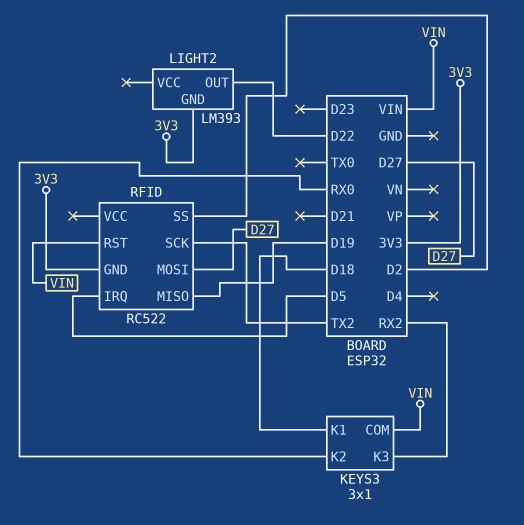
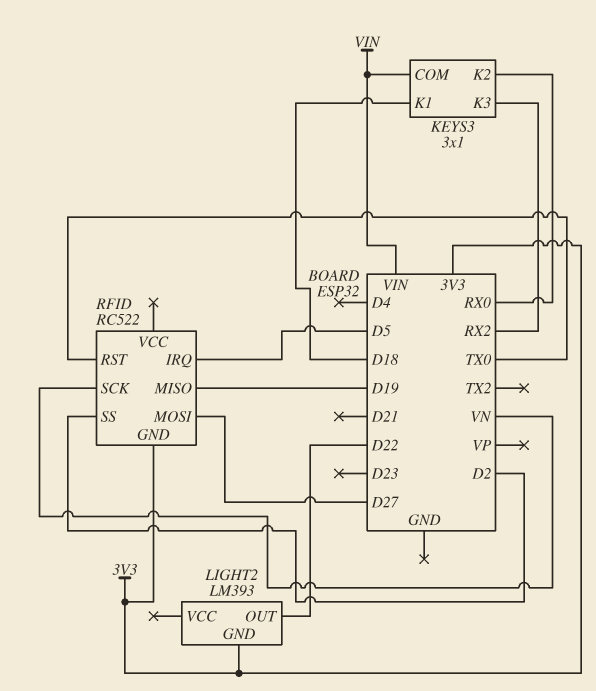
RFID pin RST: VIN -> TX0
RFID pin SCK: TX2 -> VN

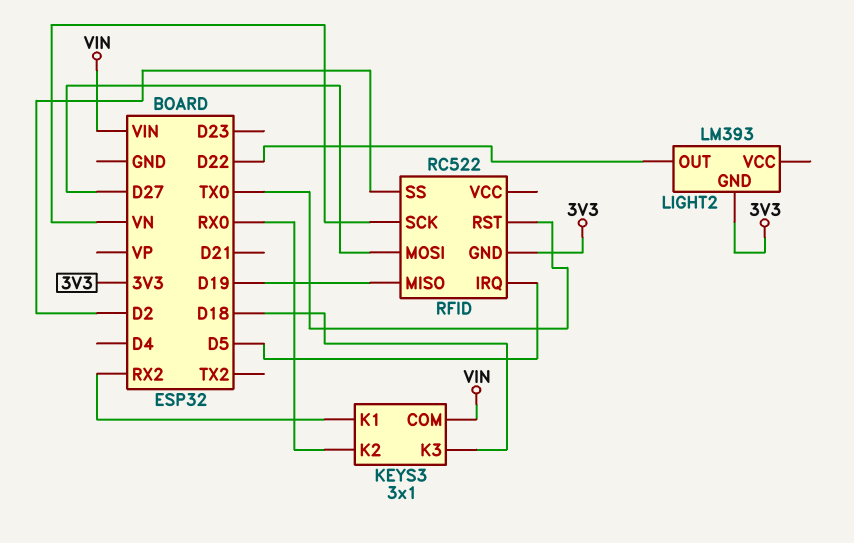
KEYS3 pin K1: D18 -> RX2
KEYS3 pin K3: RX2 -> D18

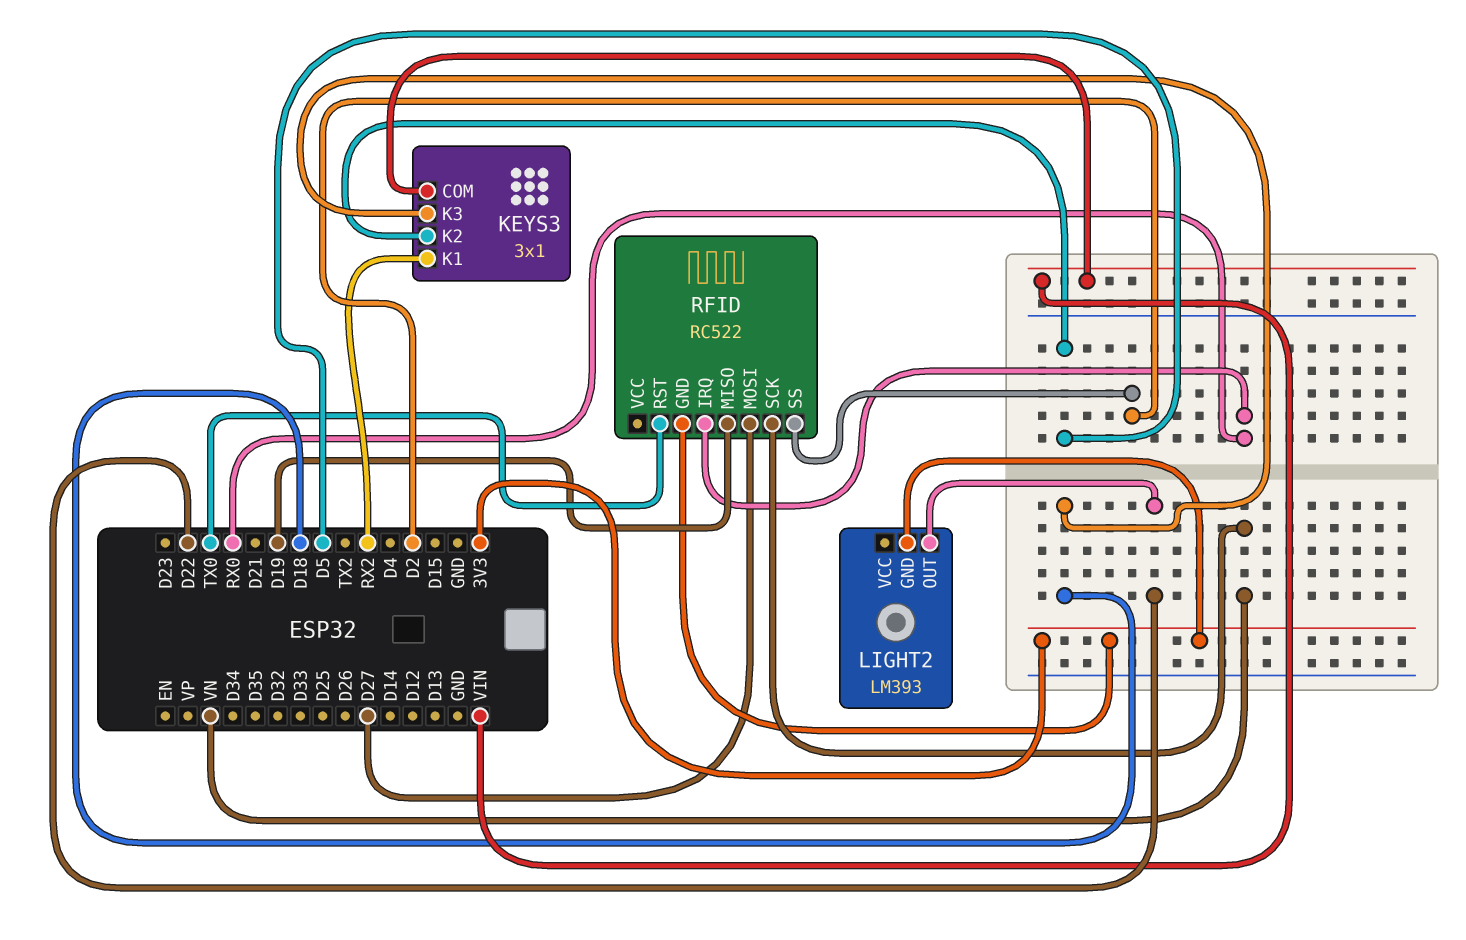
KEYS3 pin K2: RX0 -> D5
RFID pin IRQ: D5 -> RX0

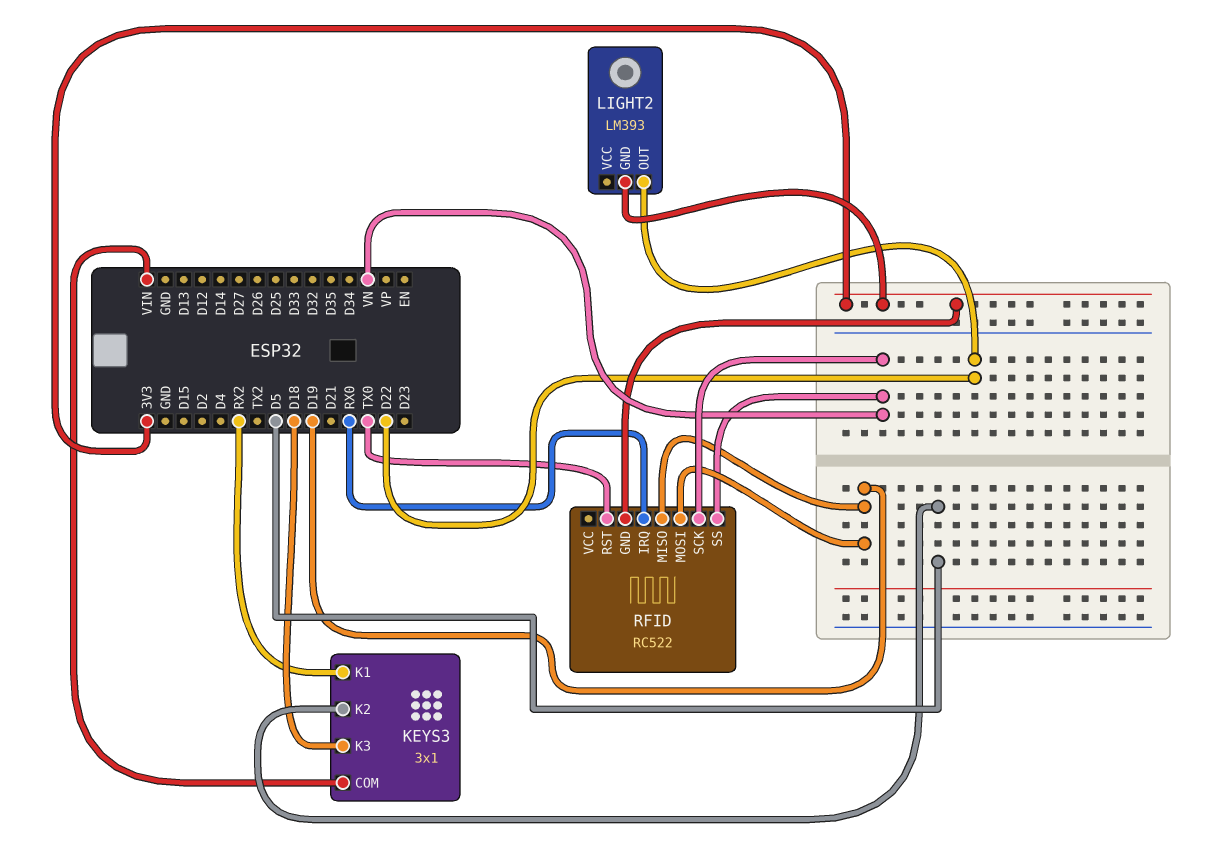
RFID pin MOSI: D27 -> D19
RFID pin SS: D2 -> VN

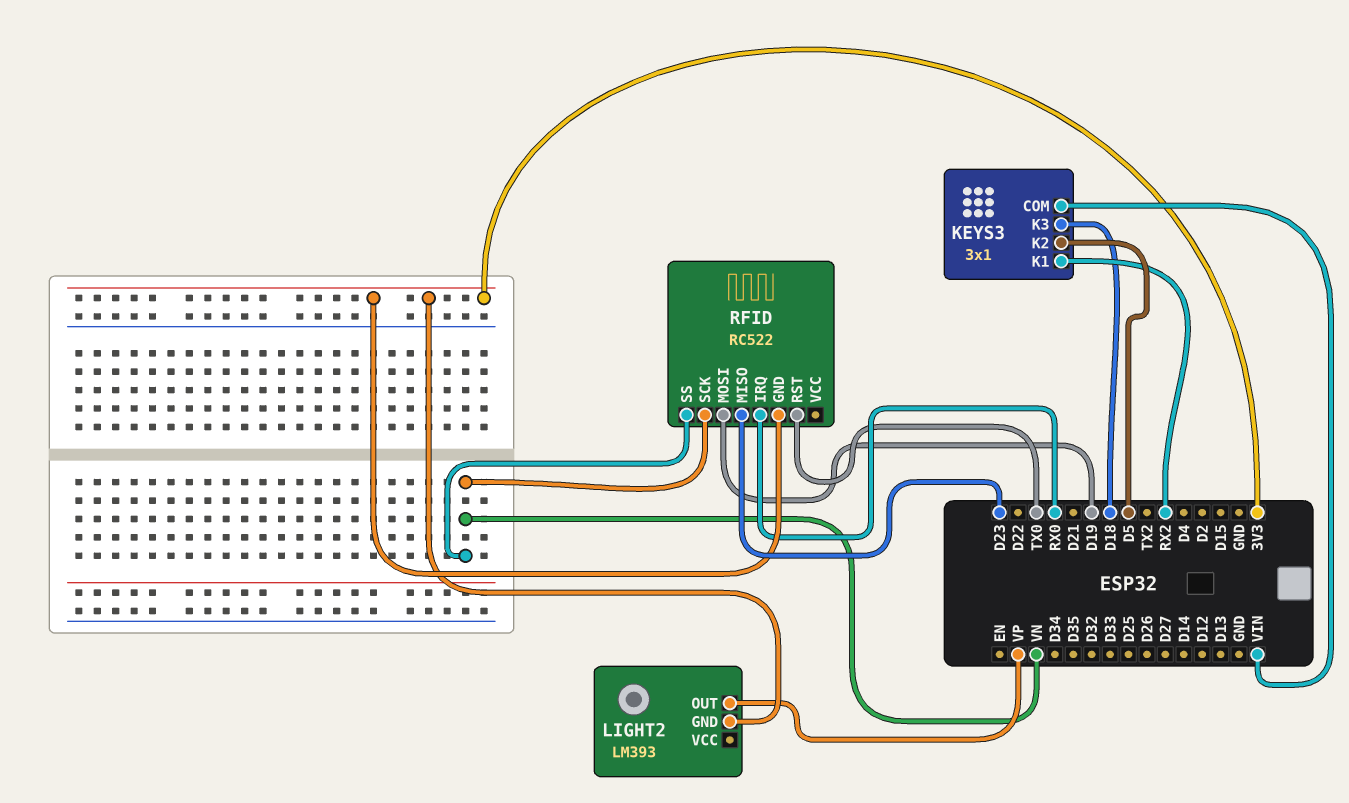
LIGHT2 pin OUT: D22 -> VP
RFID pin MISO: D19 -> D23

